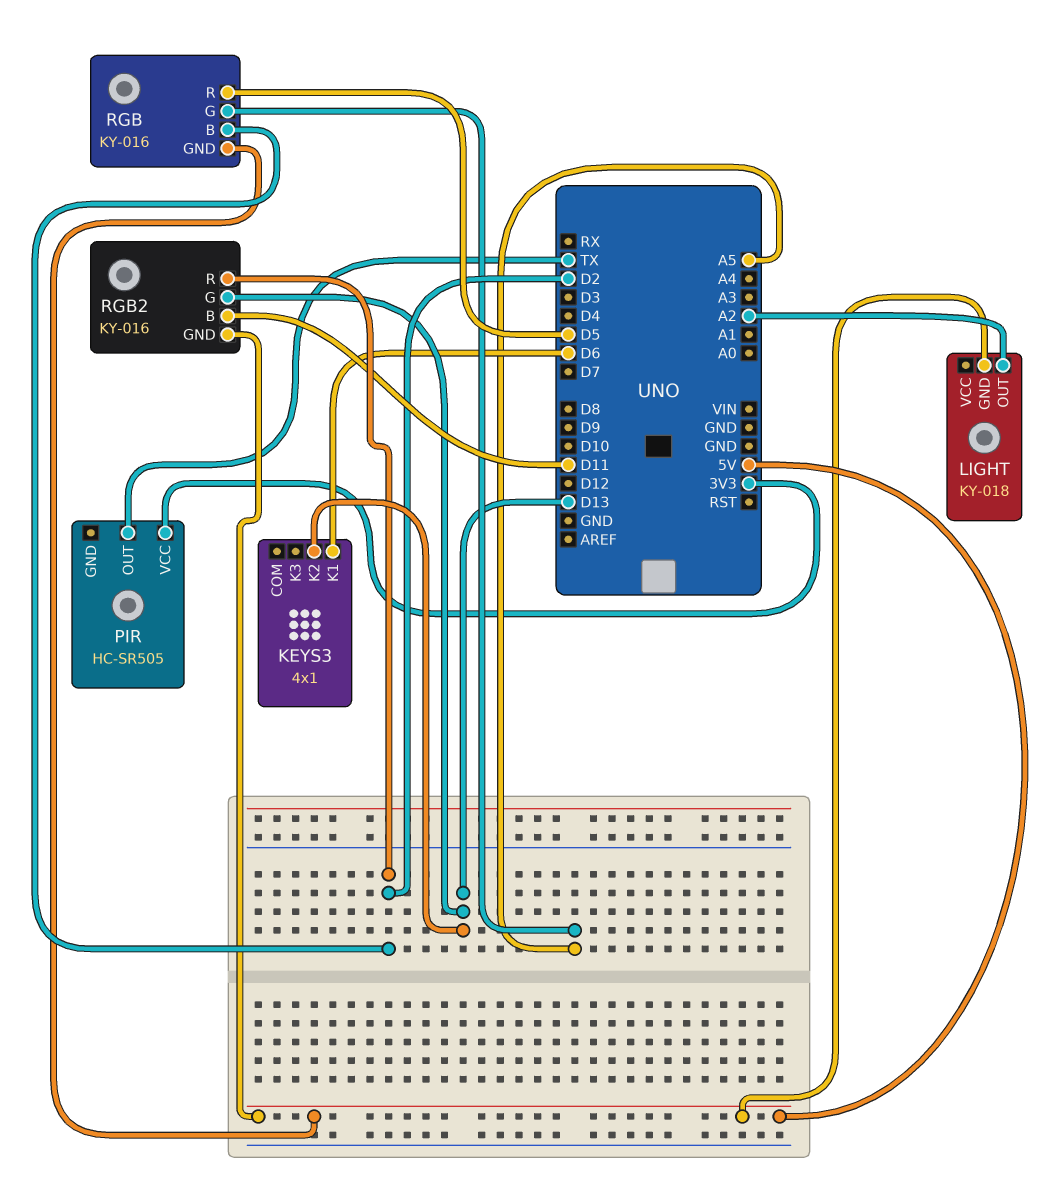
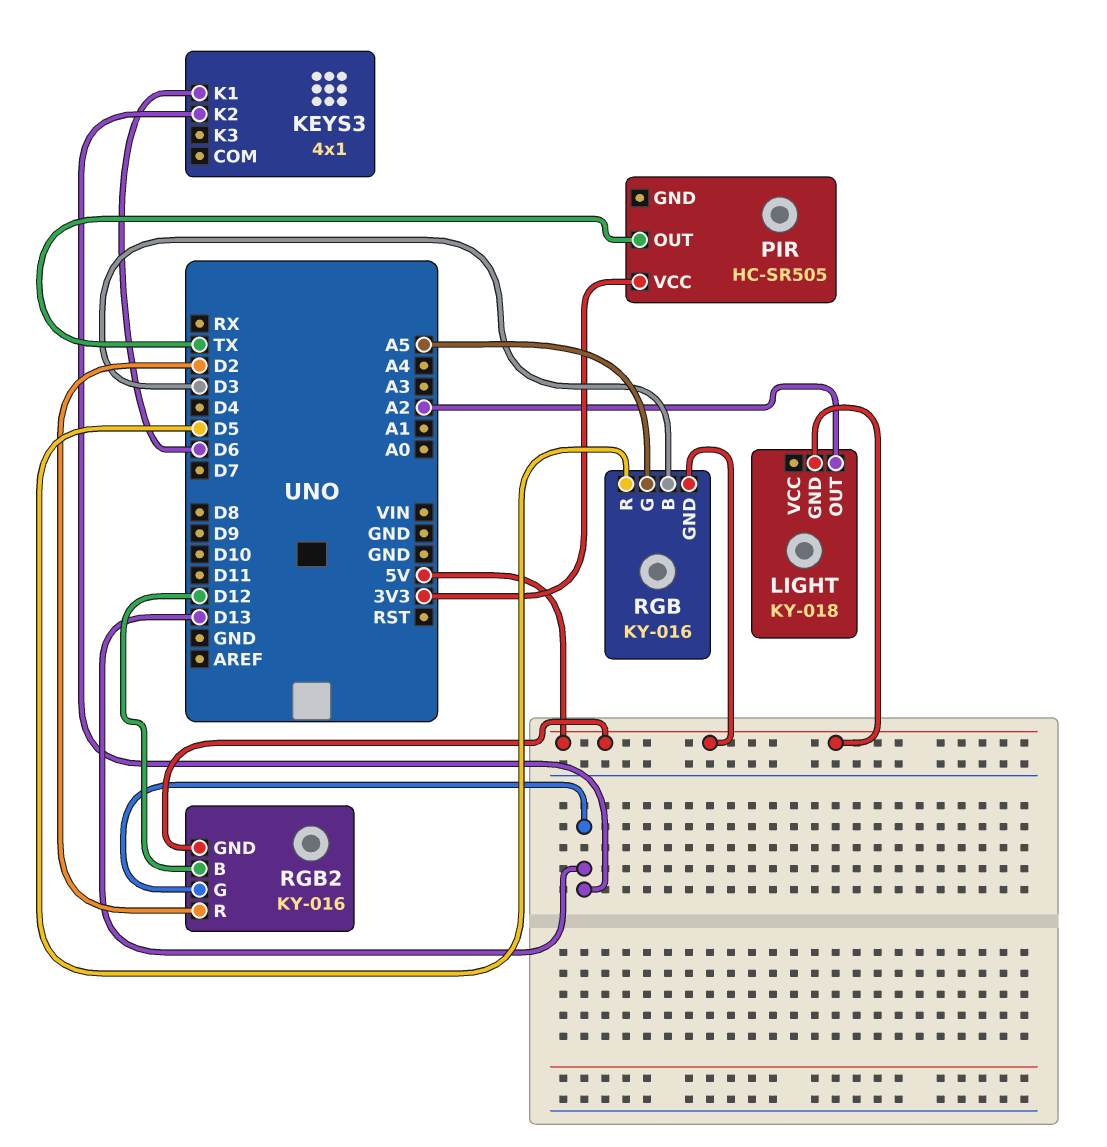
RGB pin B: D2 -> D3
RGB2 pin B: D11 -> D12

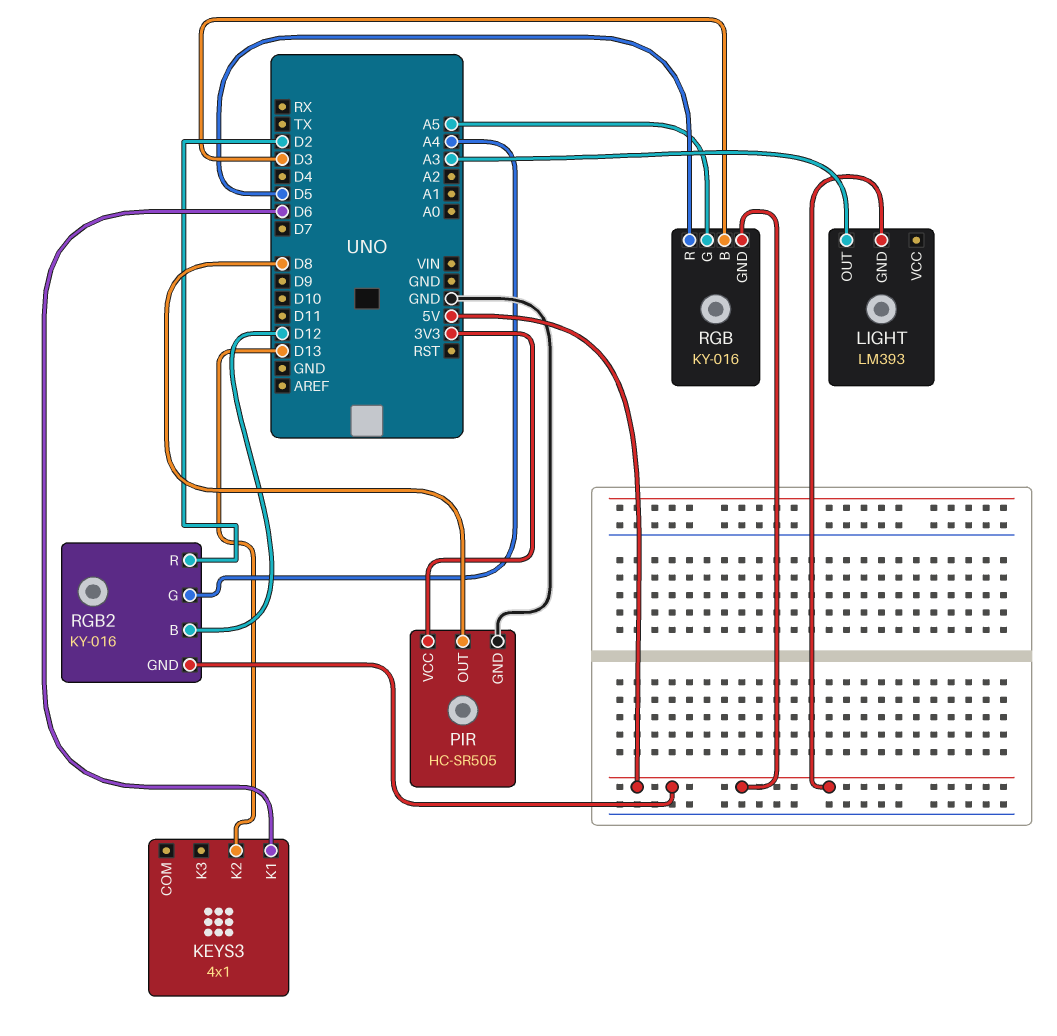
LIGHT: KY-018 -> LM393
LIGHT pin OUT: A2 -> A3
PIR pin GND: none -> GND
PIR pin OUT: TX -> D8
RGB2 pin G: D13 -> A4

